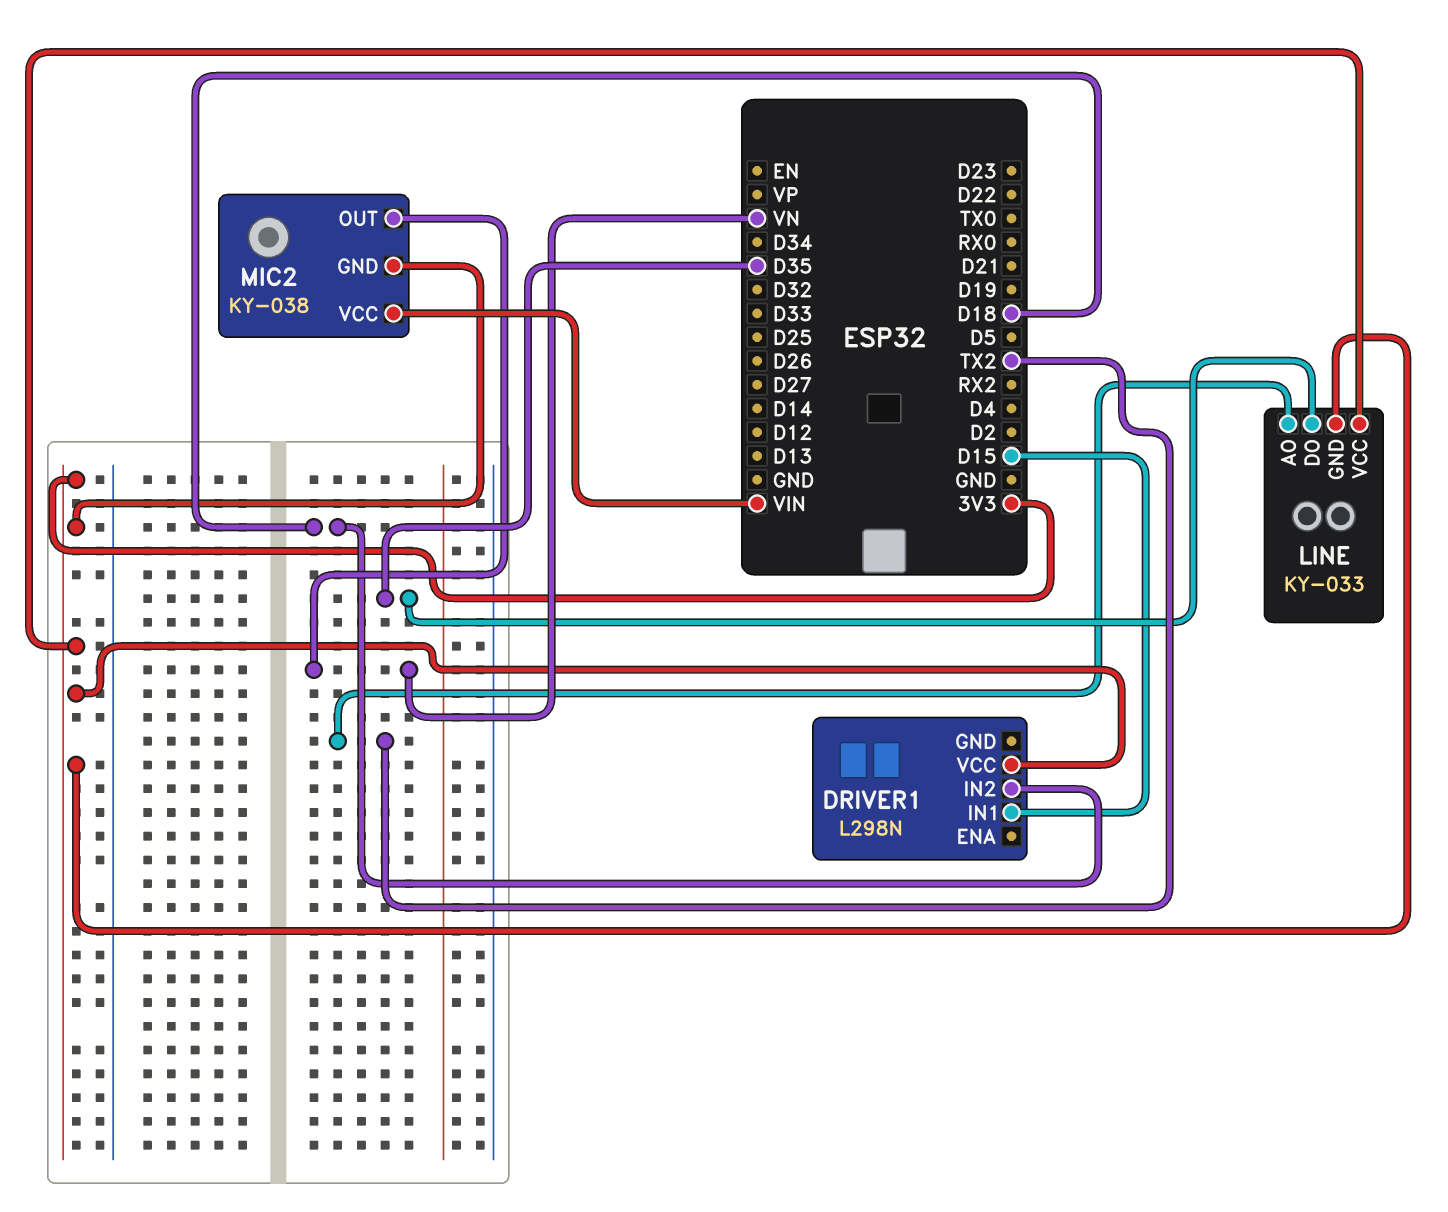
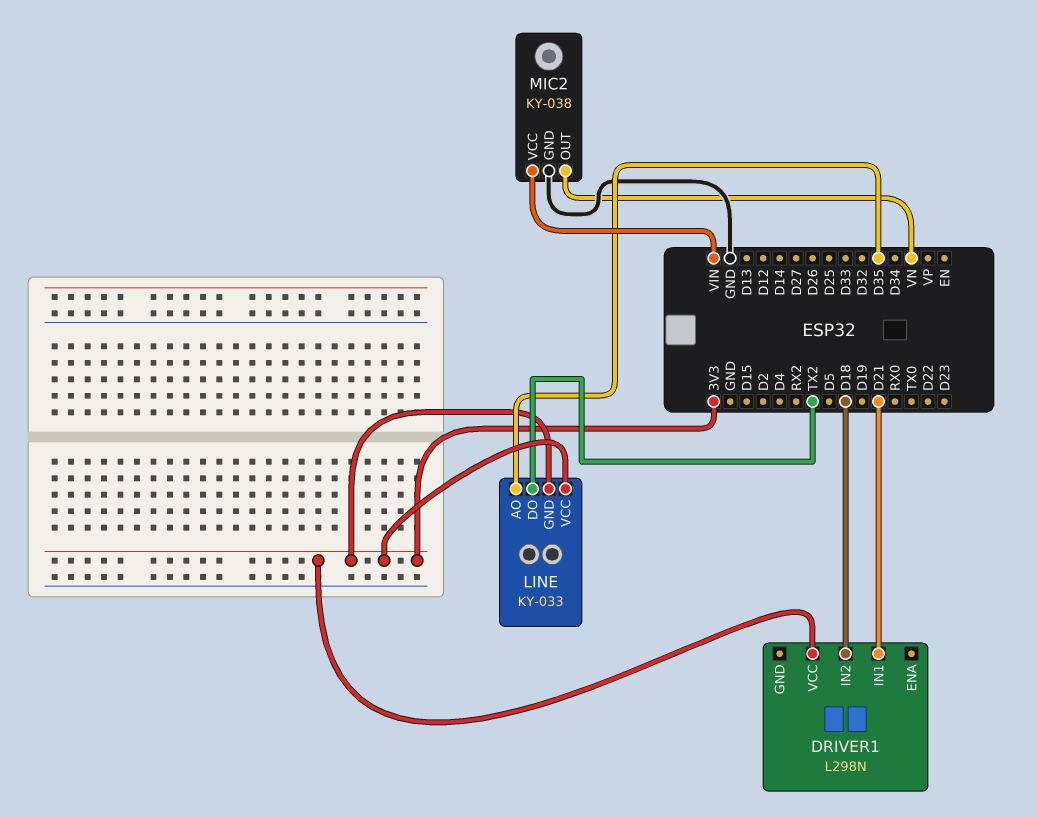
DRIVER1 pin IN1: D15 -> D21
LINE pin AO: TX2 -> D35
LINE pin DO: D35 -> TX2
MIC2 pin GND: 3V3 -> GND

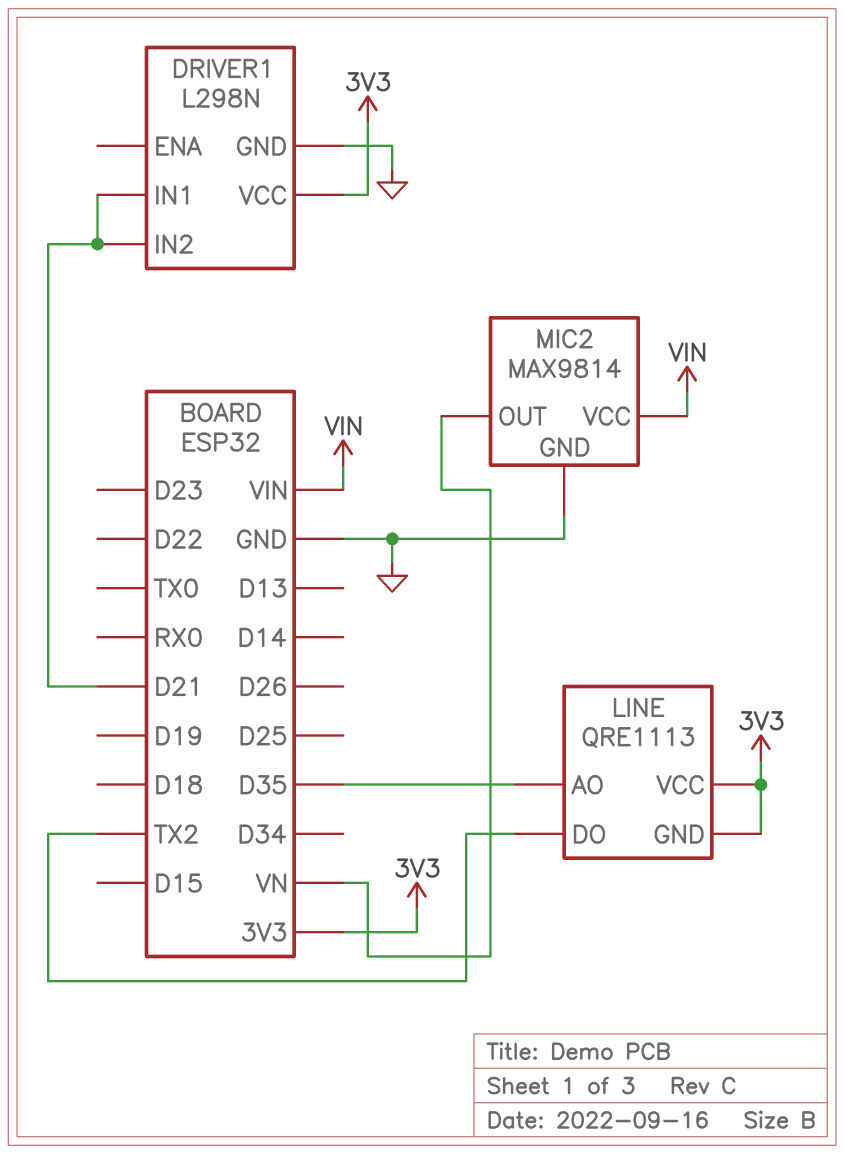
DRIVER1 pin GND: none -> GND
DRIVER1 pin IN2: D18 -> D21
LINE: KY-033 -> QRE1113
MIC2: KY-038 -> MAX9814

